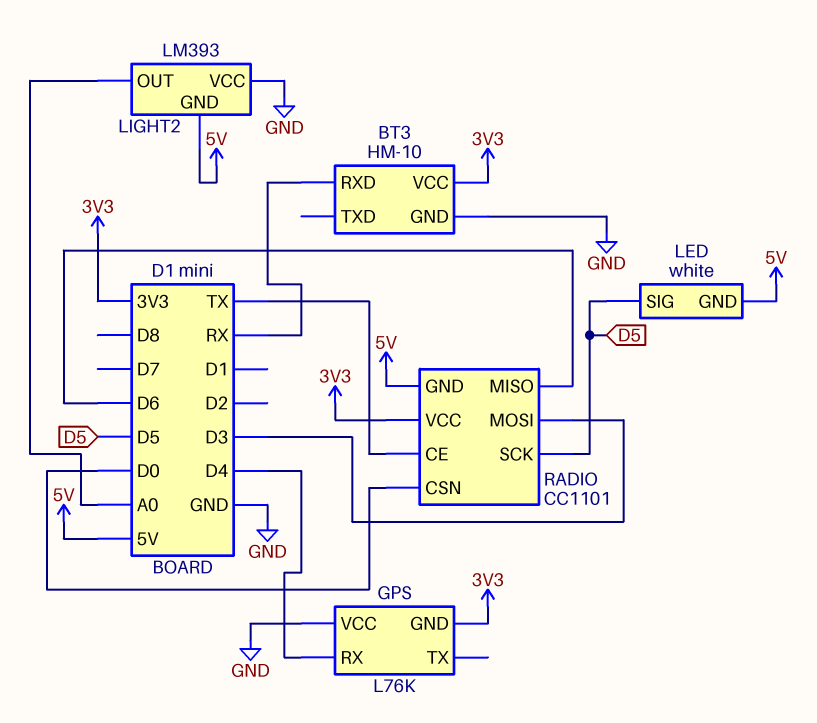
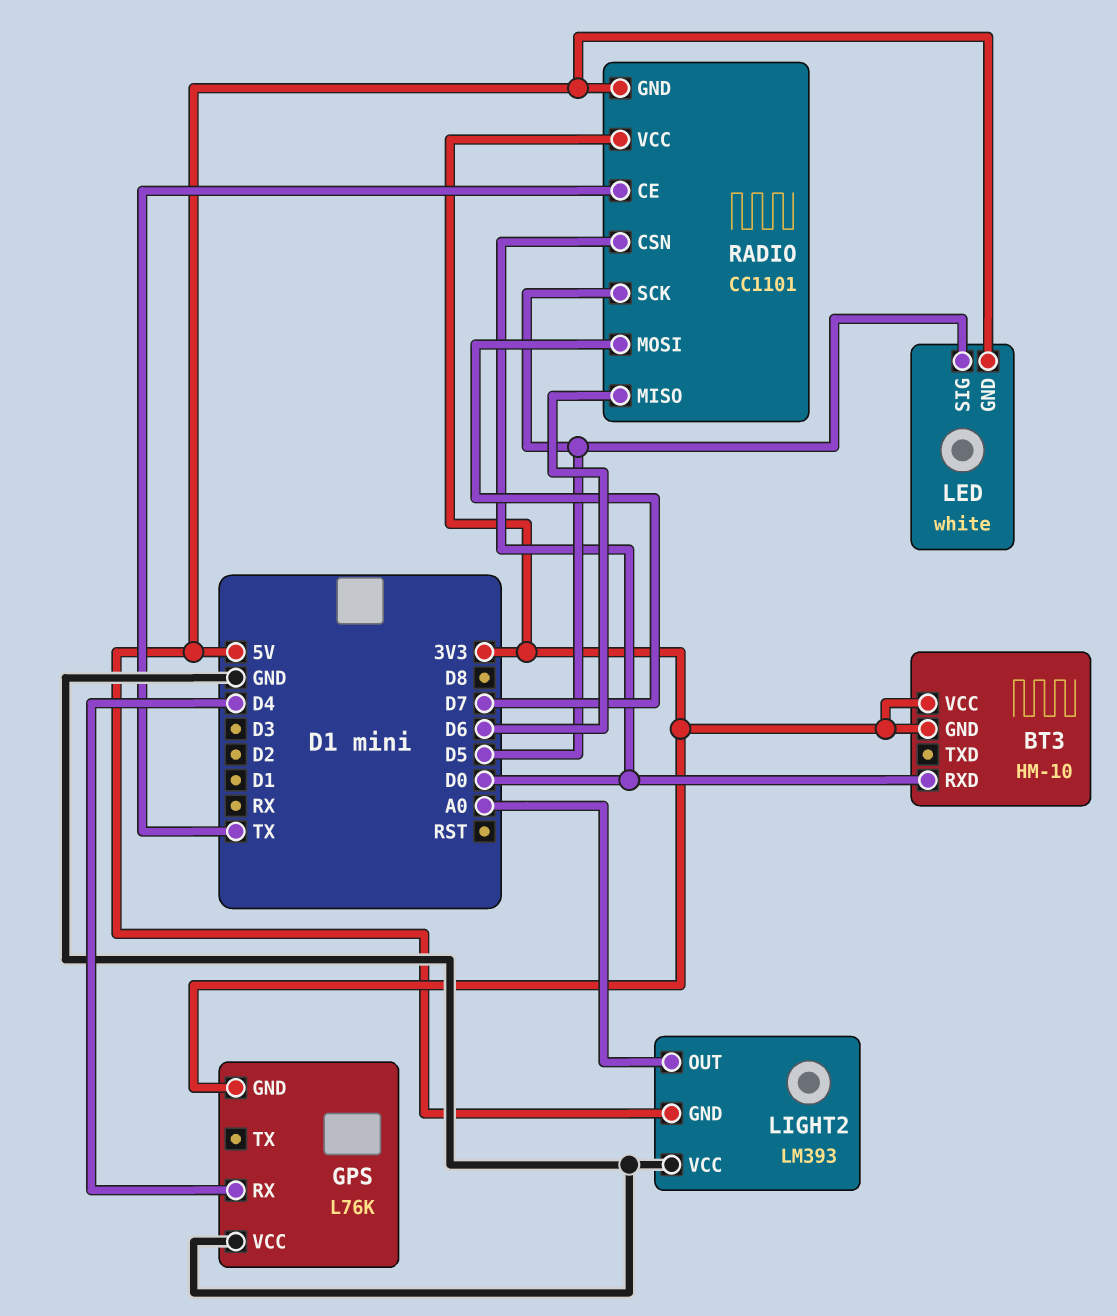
BT3 pin GND: GND -> 3V3
BT3 pin RXD: RX -> D0
RADIO pin MOSI: D3 -> D7

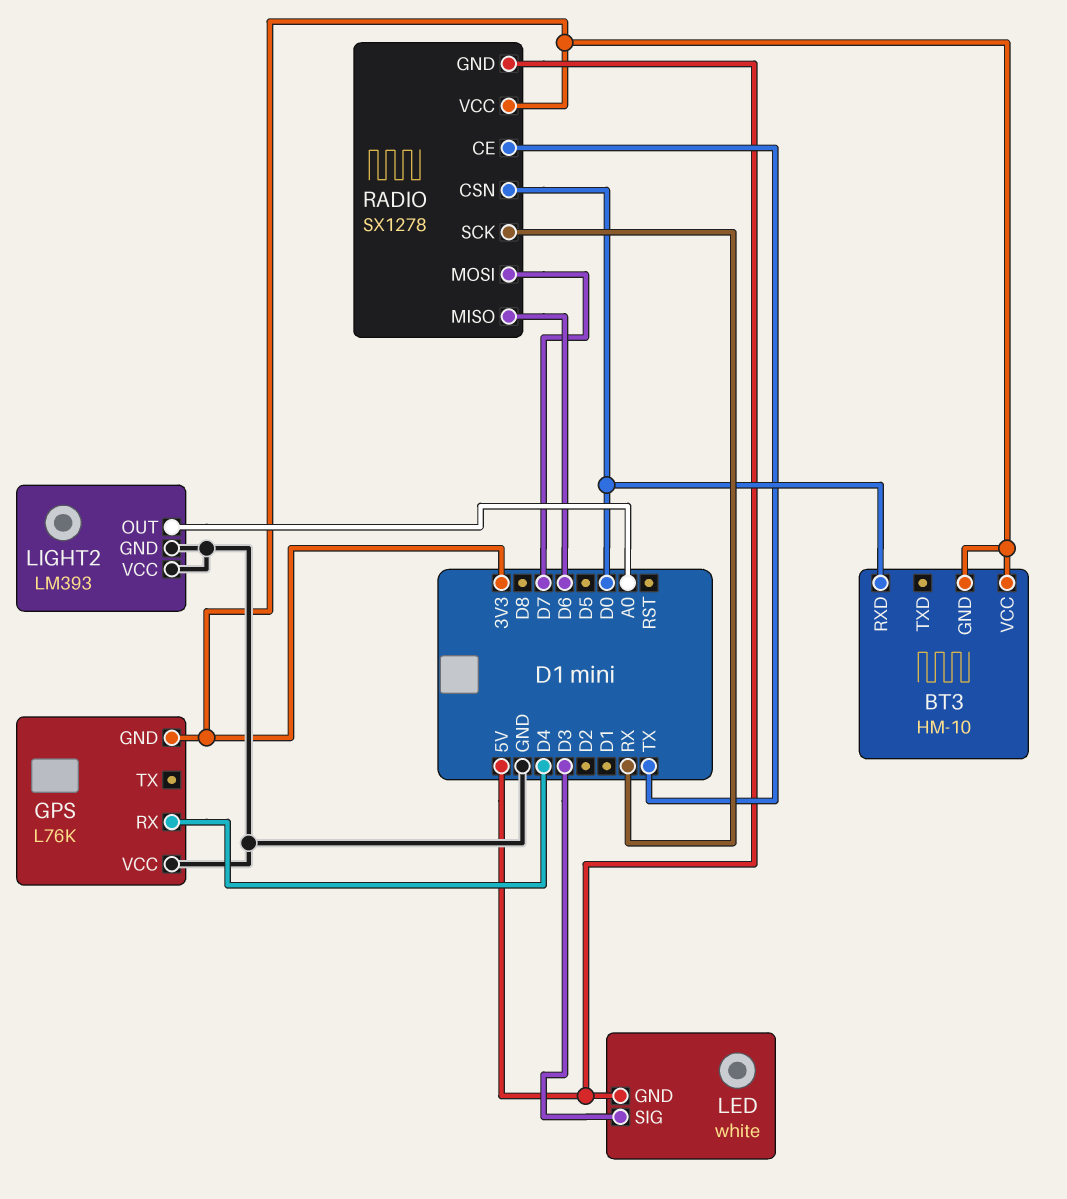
LED pin SIG: D5 -> D3
LIGHT2 pin GND: 5V -> GND
RADIO: CC1101 -> SX1278
RADIO pin SCK: D5 -> RX

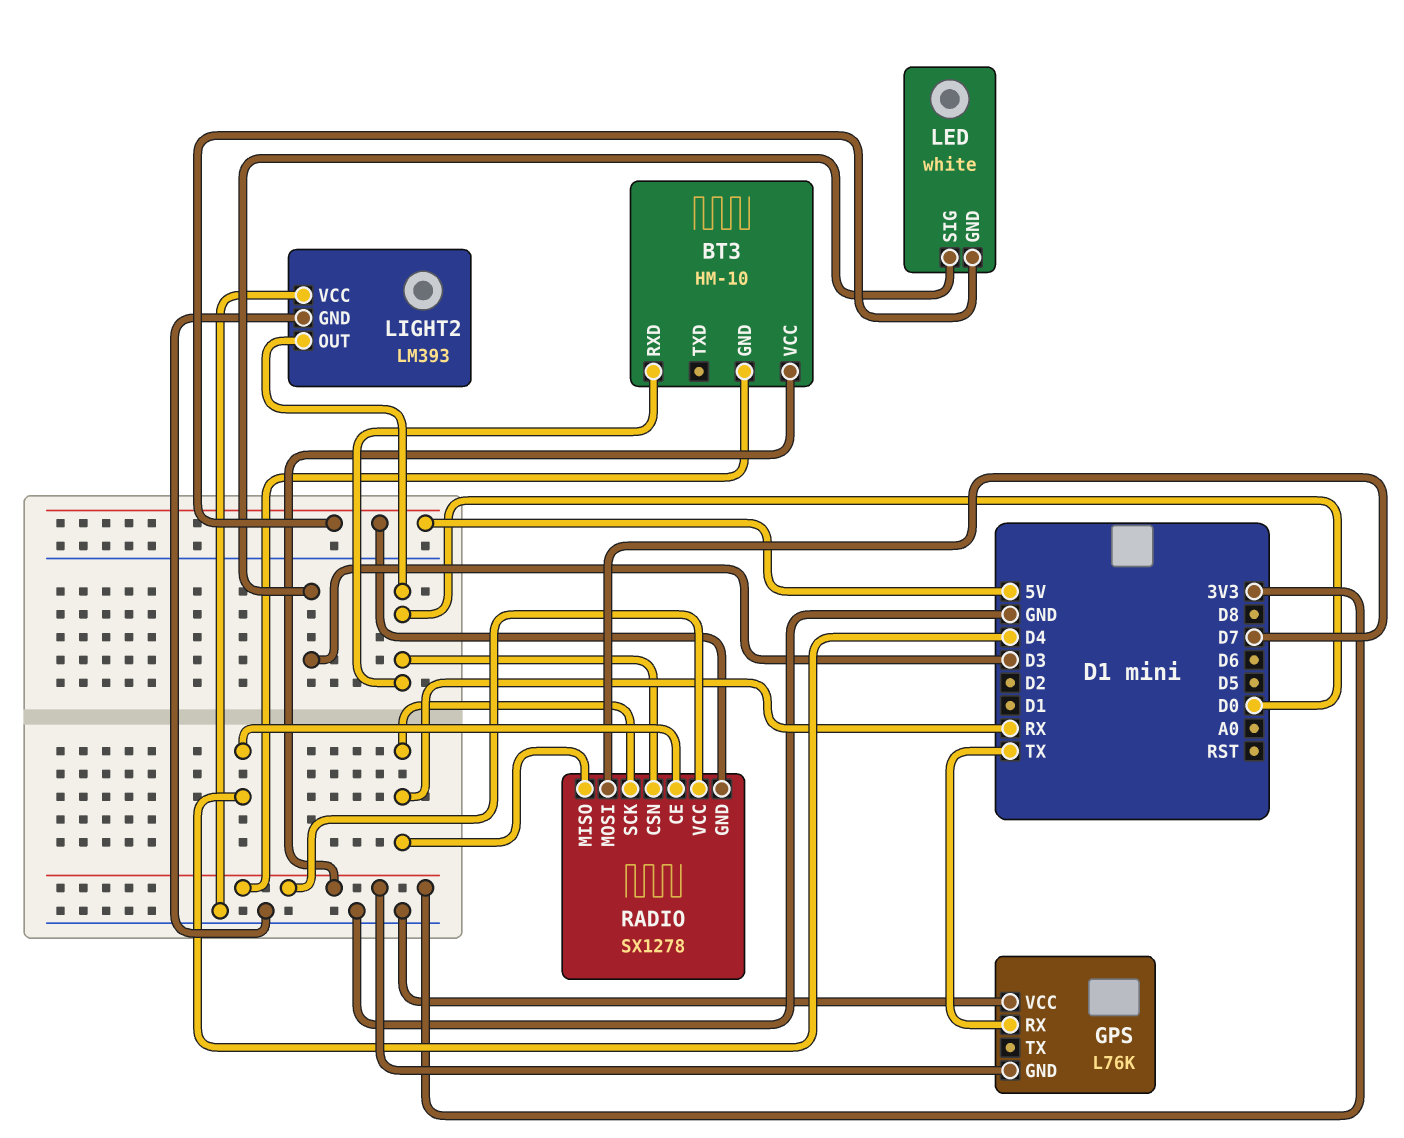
GPS pin RX: D4 -> TX
LIGHT2 pin OUT: A0 -> D0
RADIO pin CE: TX -> D4
RADIO pin MISO: D6 -> RX

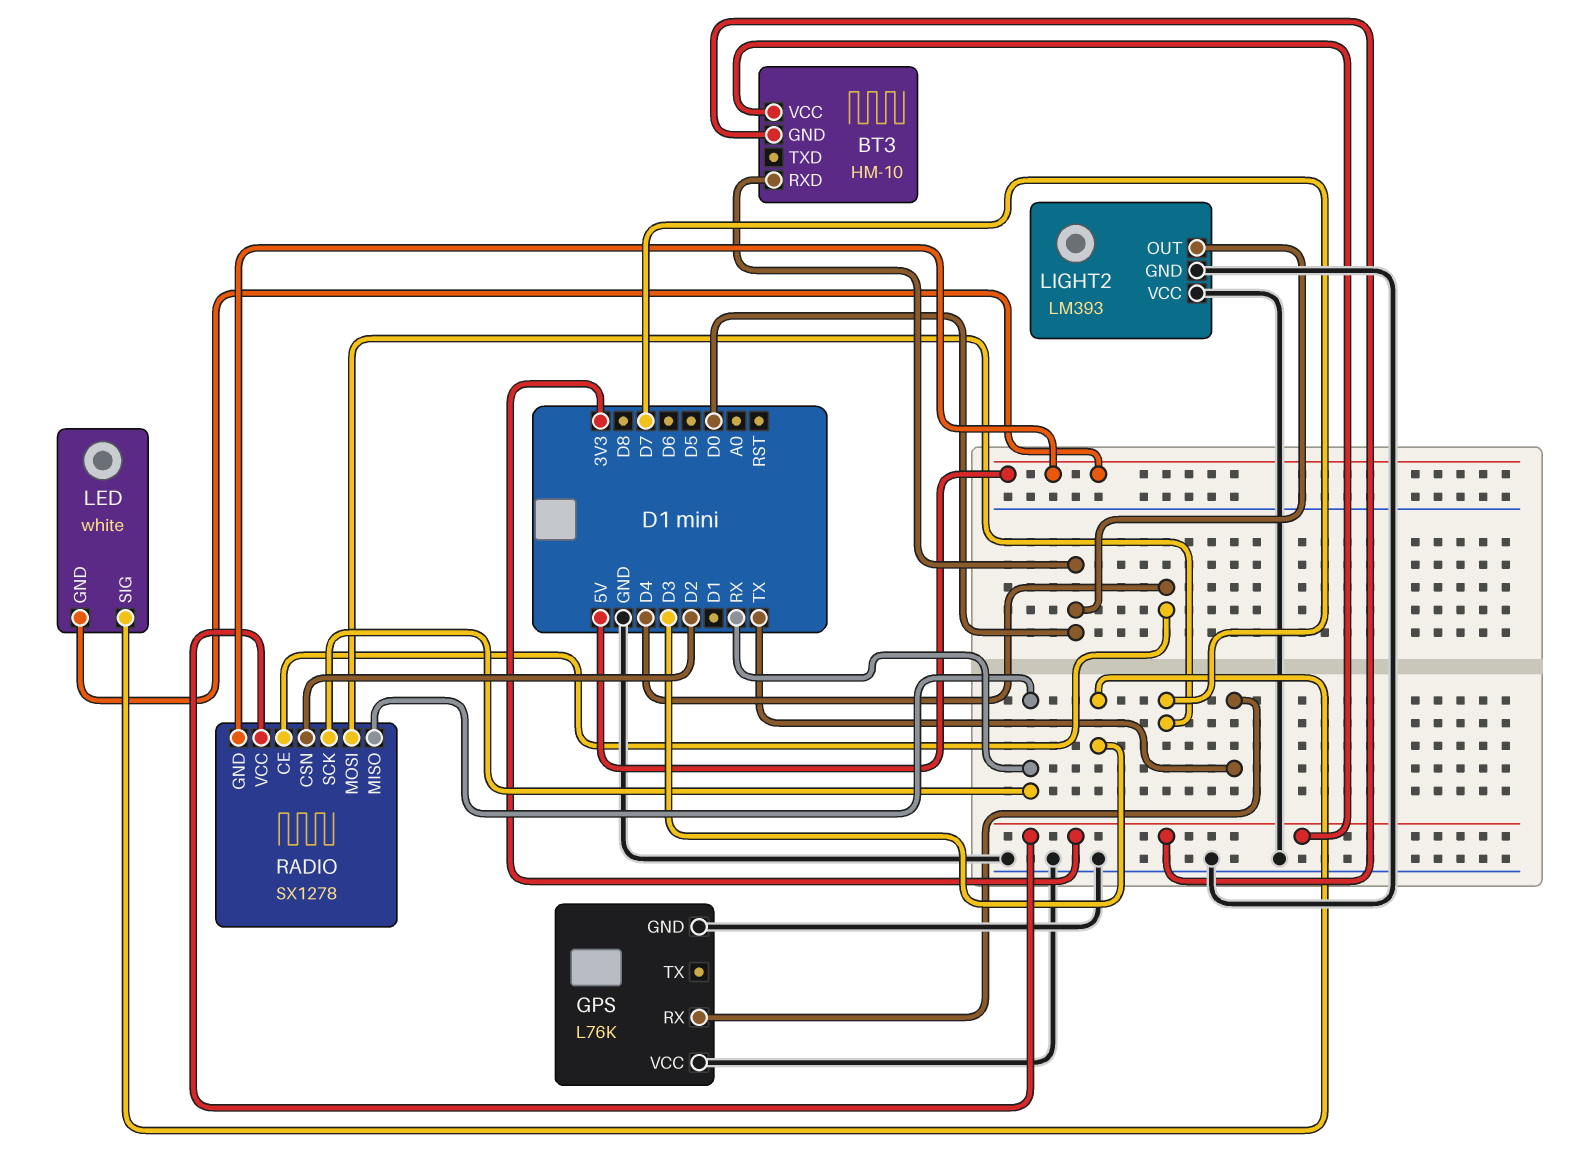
GPS pin GND: 3V3 -> GND
RADIO pin CSN: D0 -> D2

